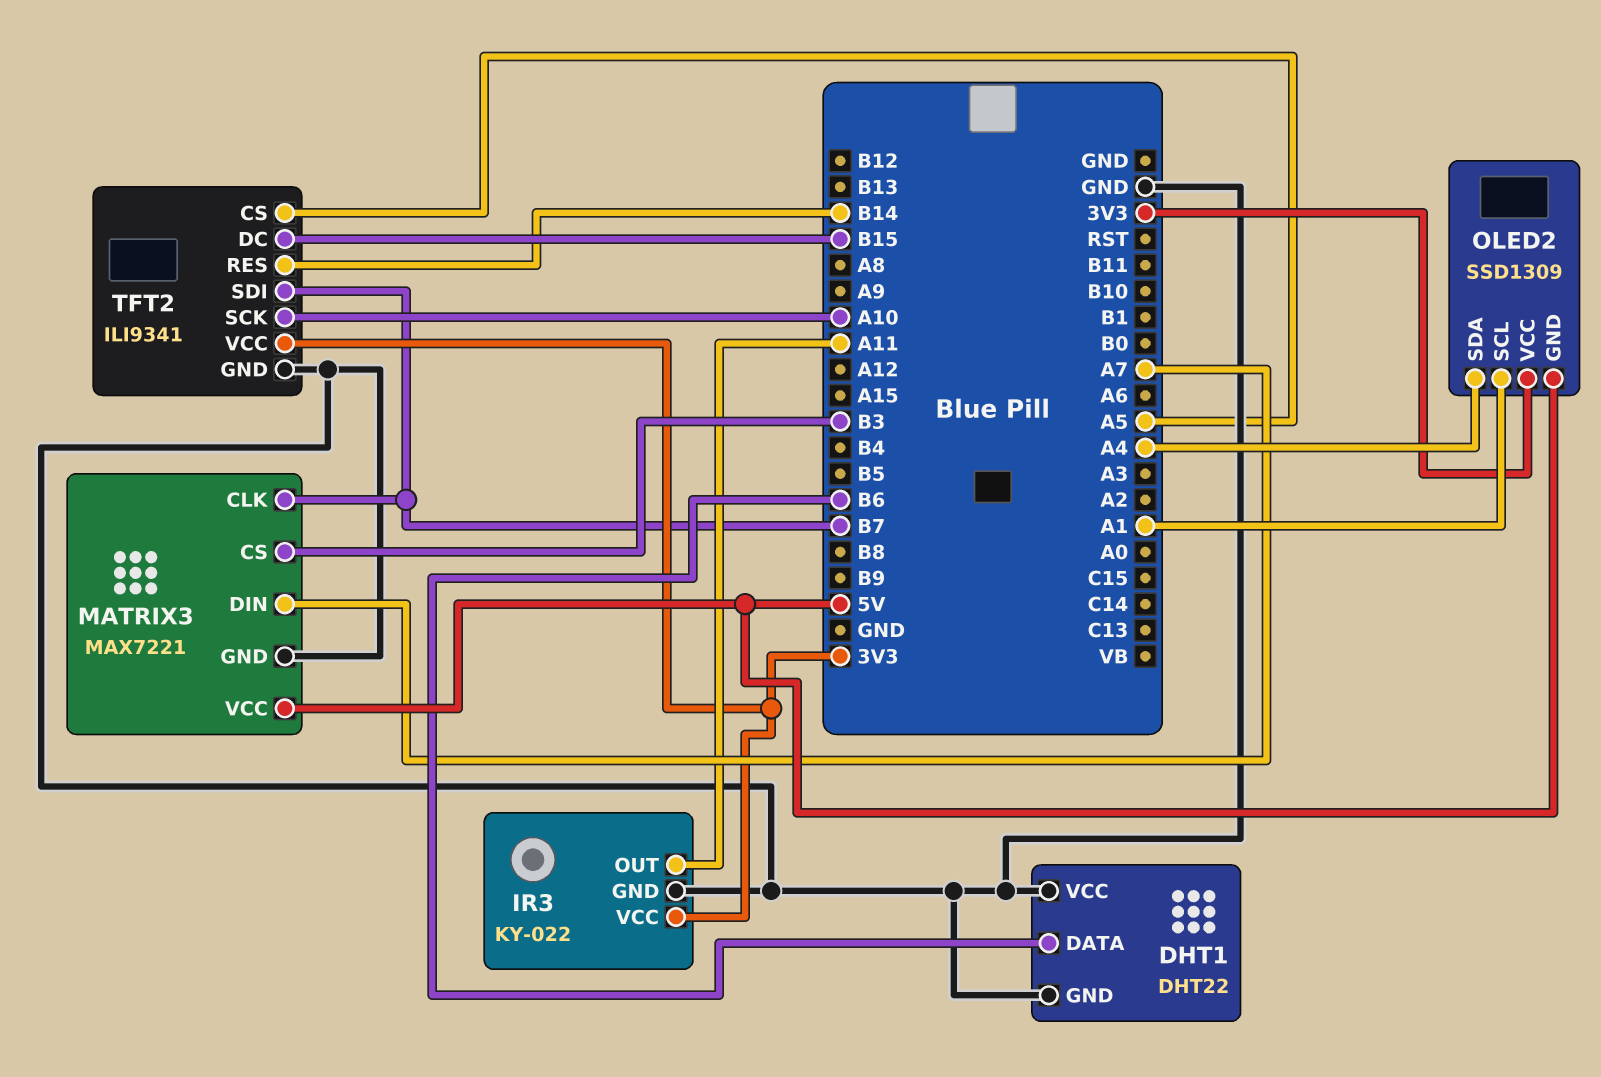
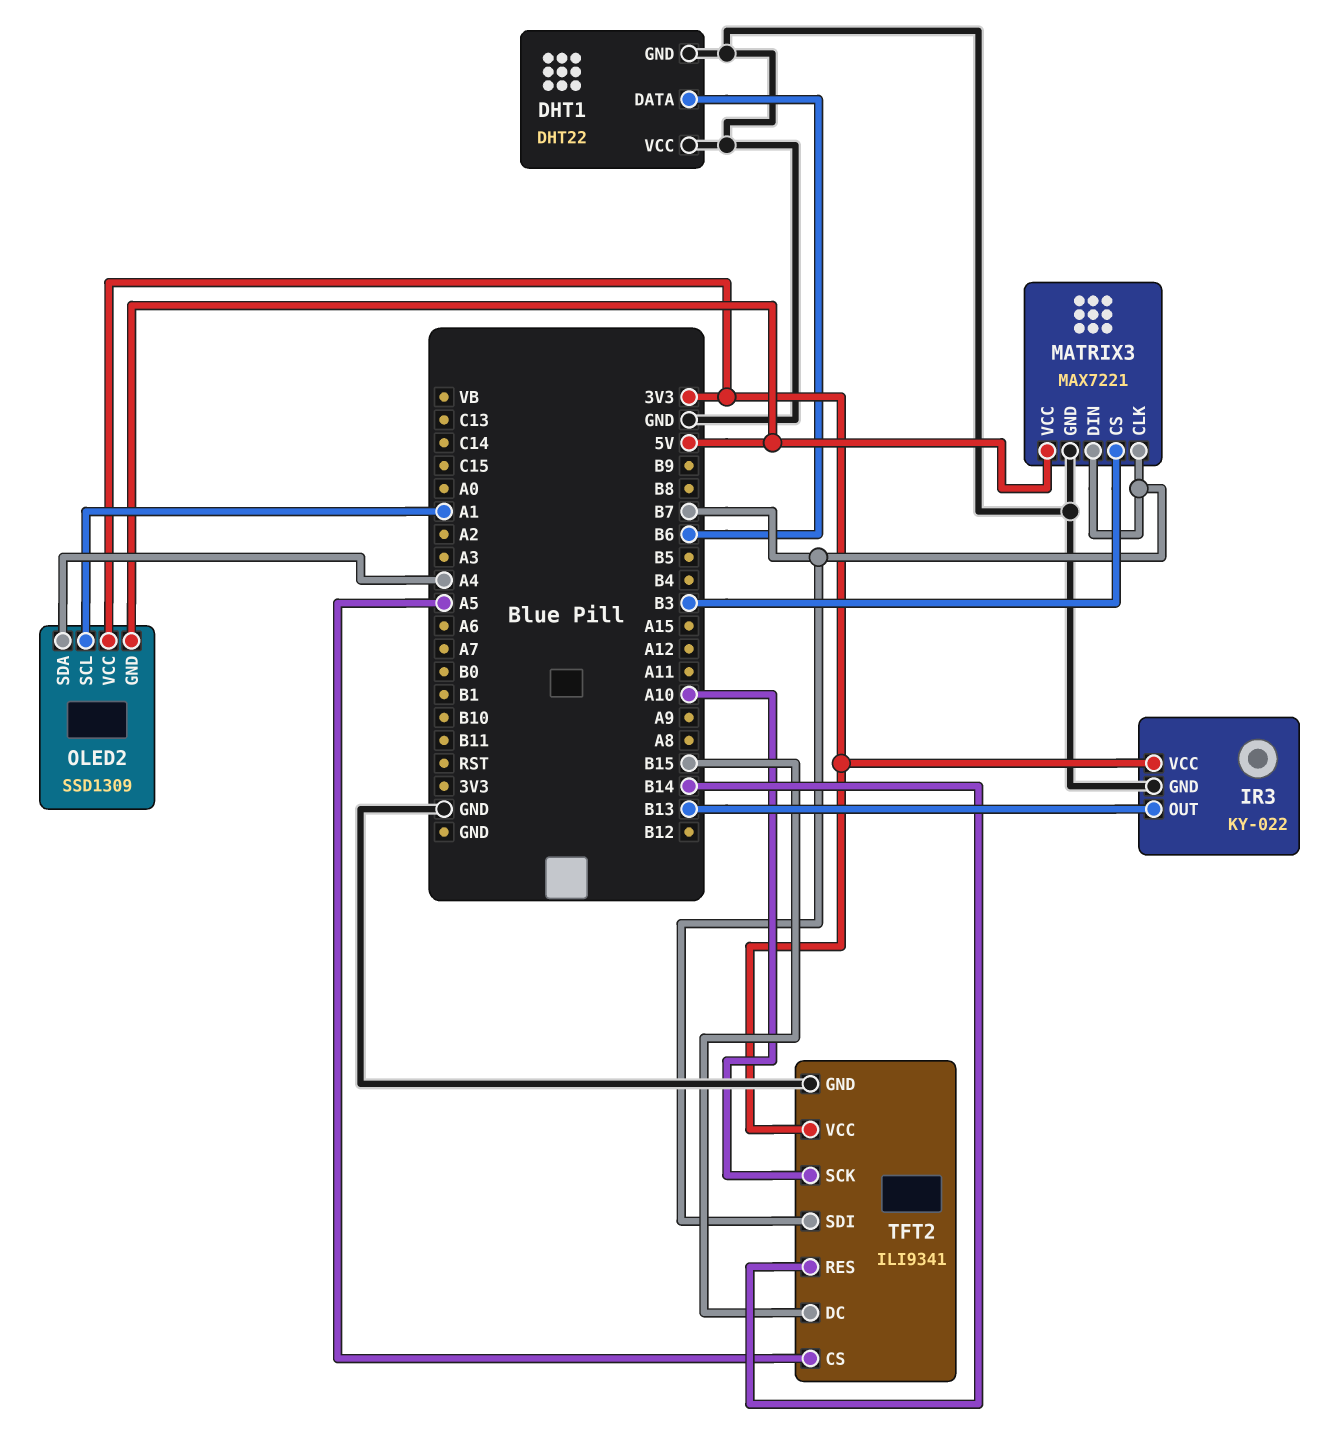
IR3 pin OUT: A11 -> B13
MATRIX3 pin DIN: A7 -> B7

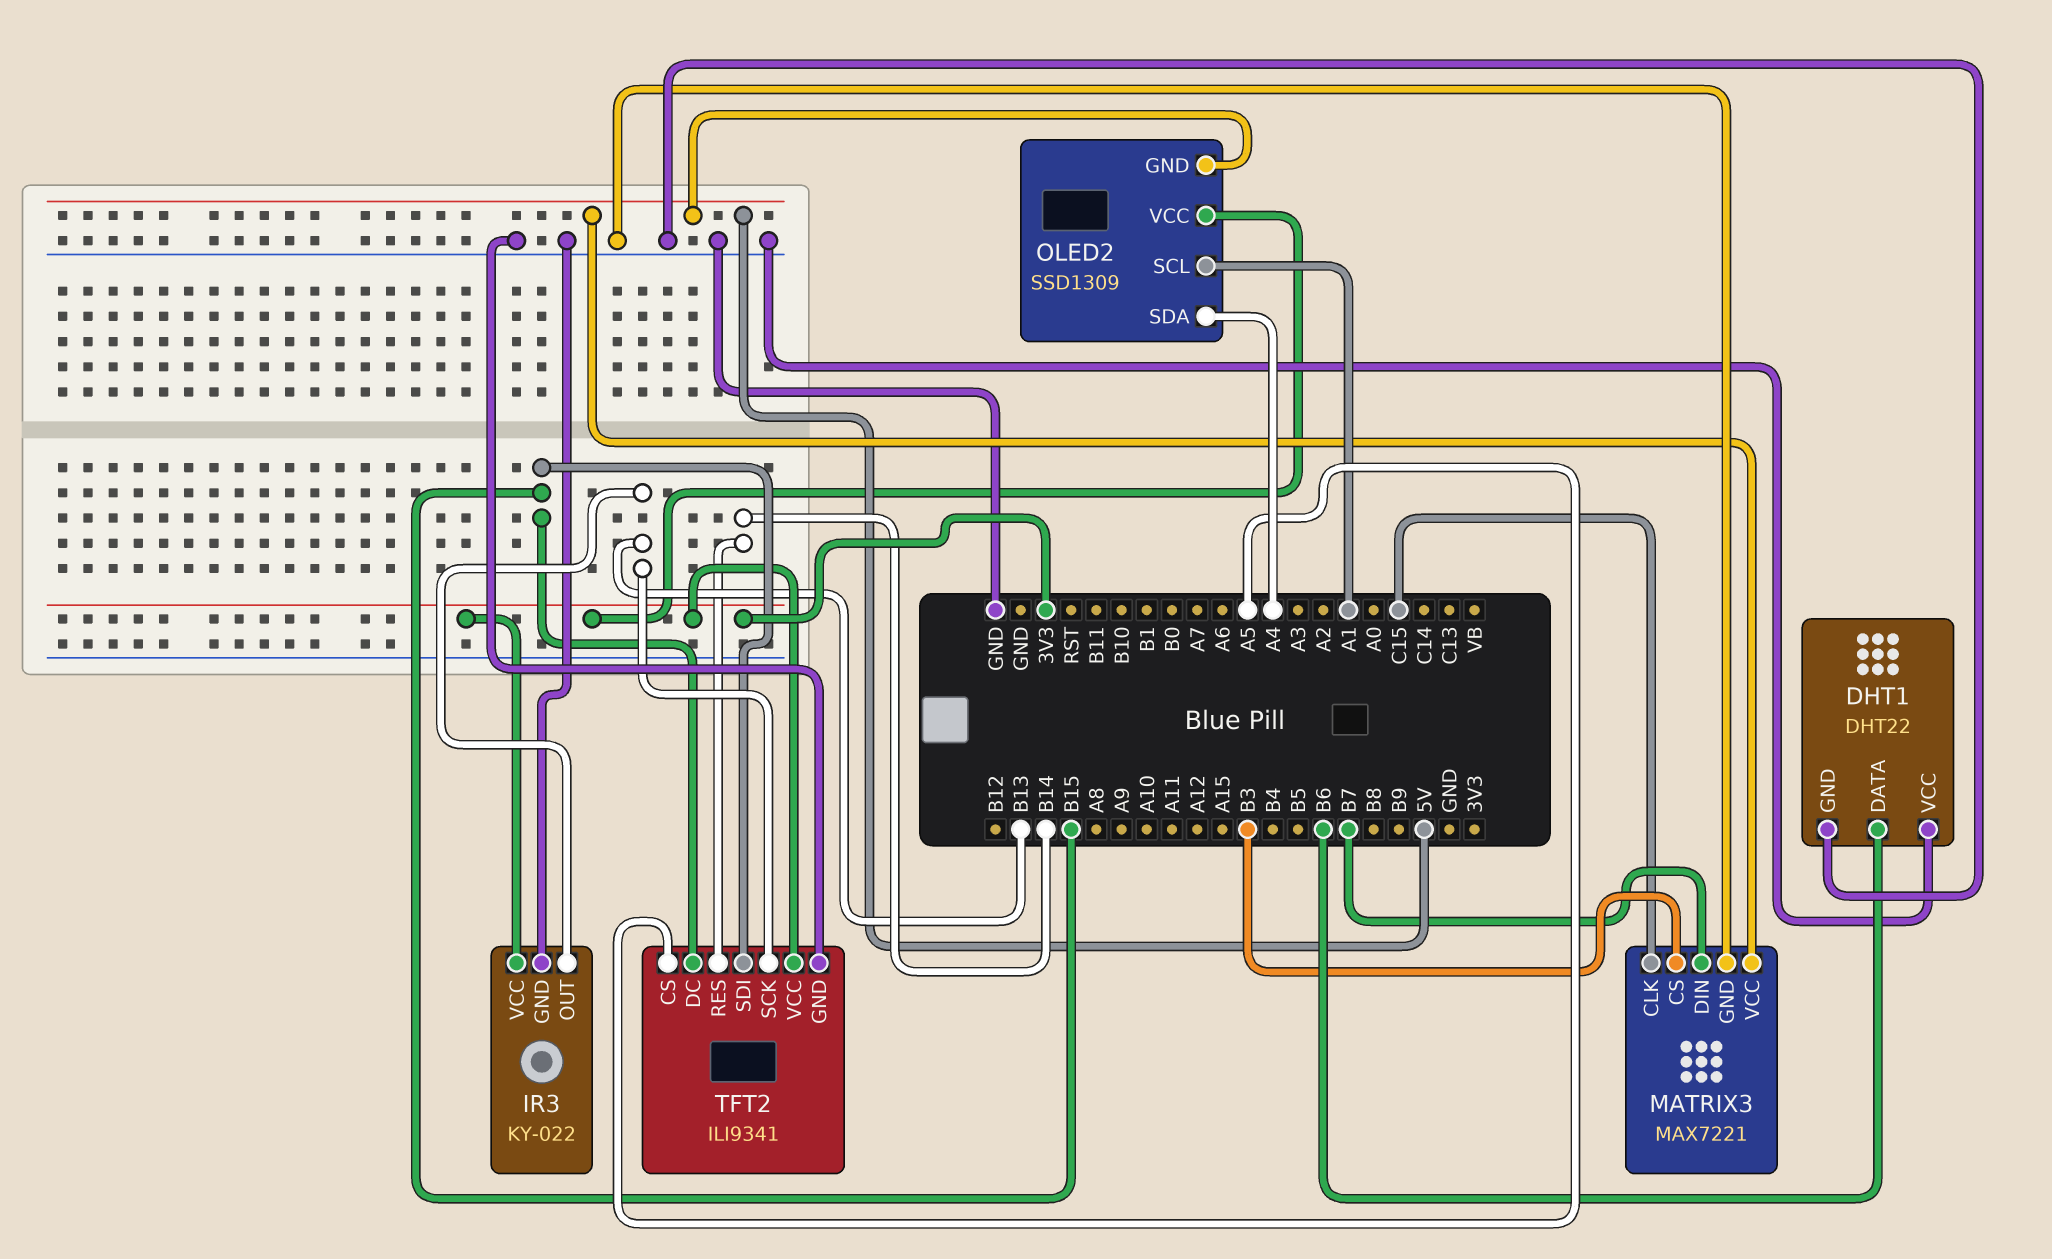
MATRIX3 pin CLK: B7 -> C15
TFT2 pin SCK: A10 -> B13
TFT2 pin SDI: B7 -> B15

